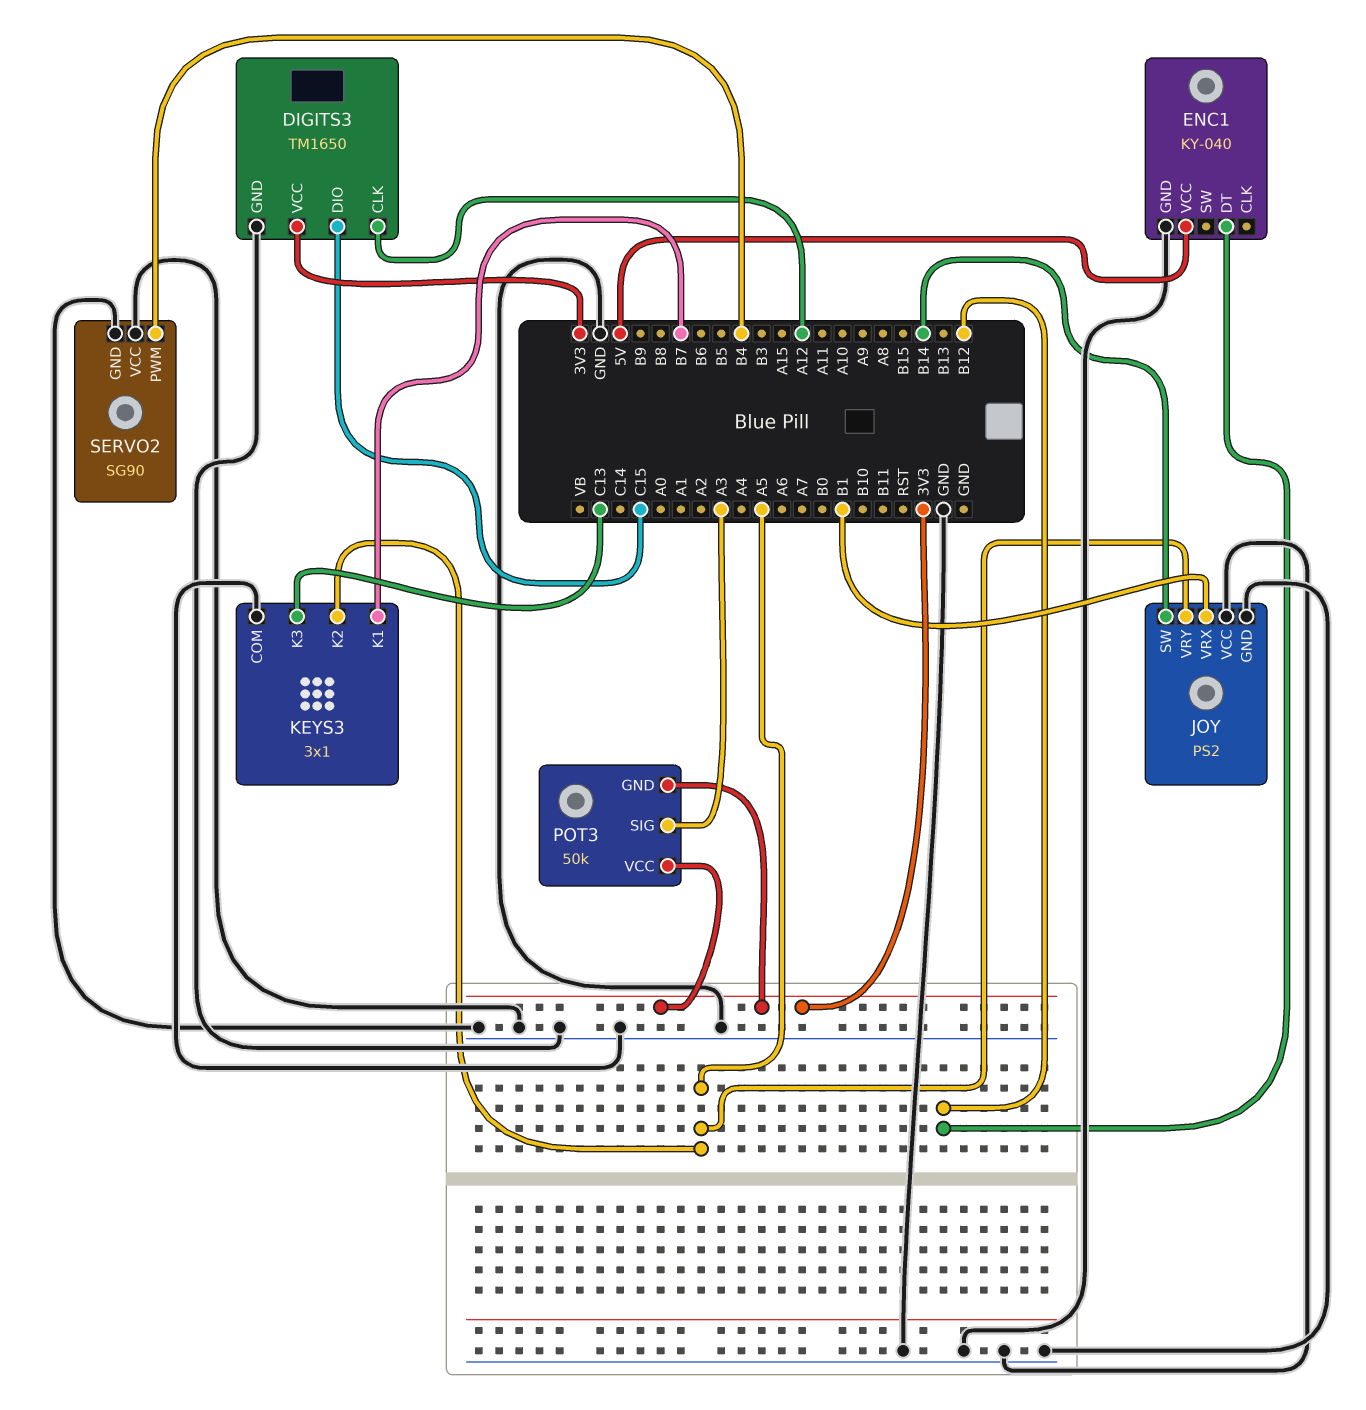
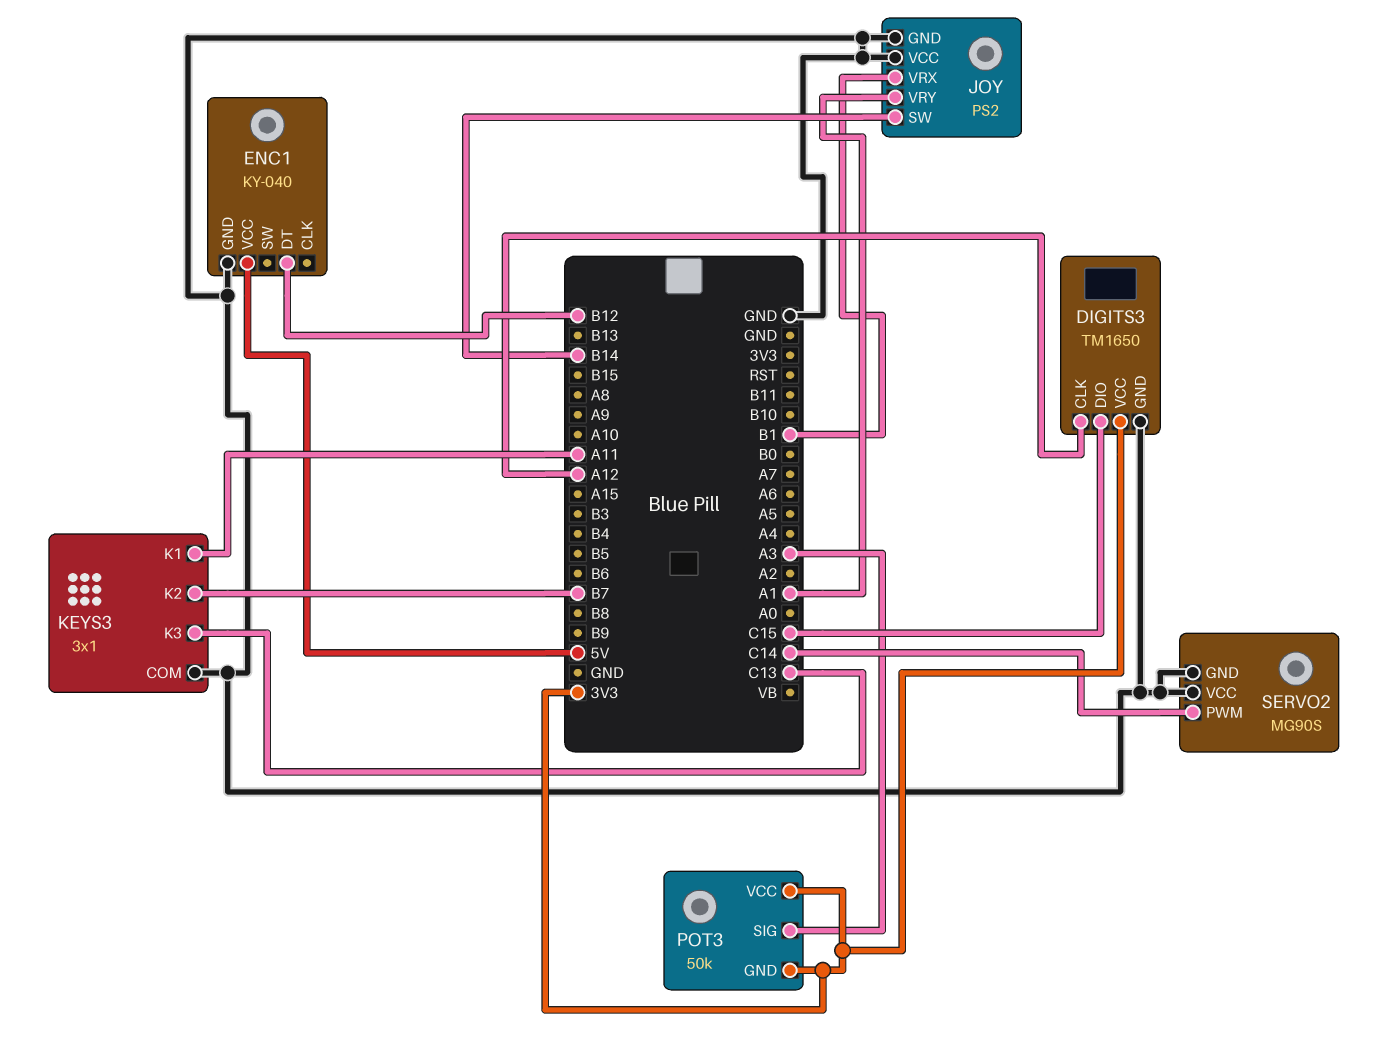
JOY pin VRY: A5 -> A1
KEYS3 pin K1: B7 -> A11
KEYS3 pin K2: A5 -> B7
SERVO2: SG90 -> MG90S
SERVO2 pin PWM: B4 -> C14

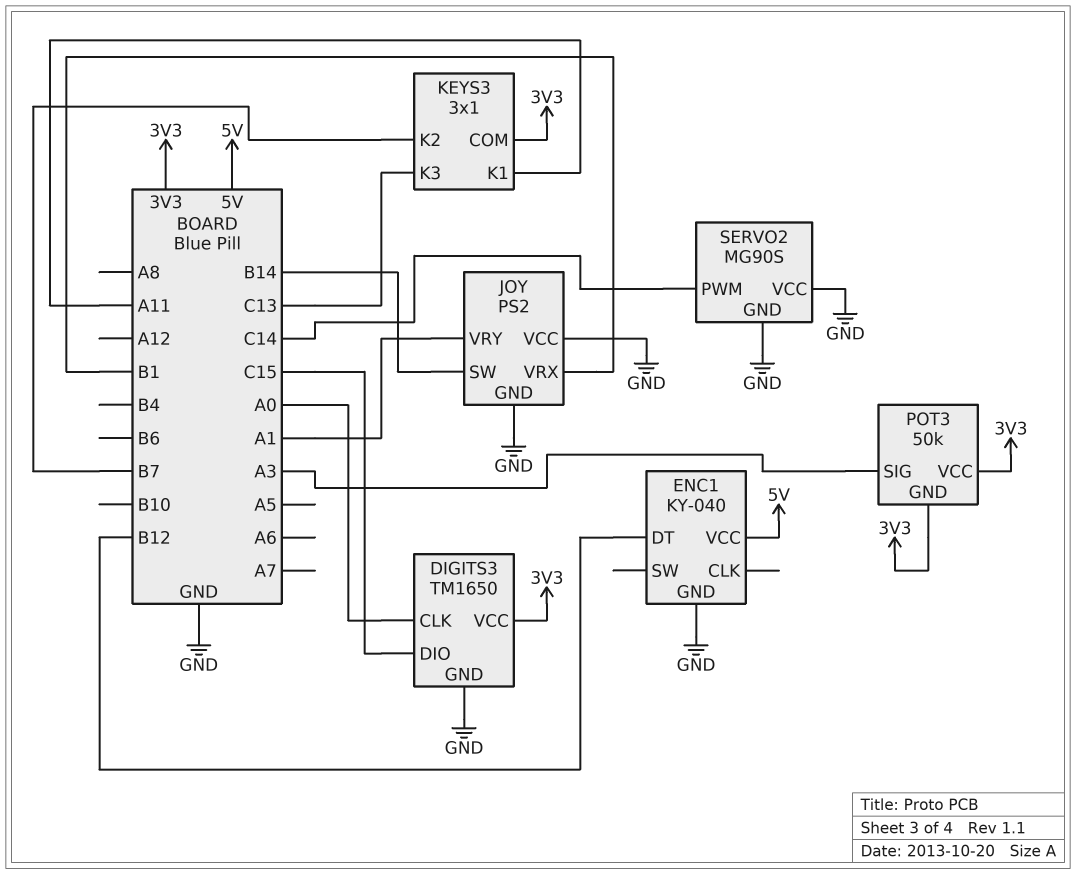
DIGITS3 pin CLK: A12 -> A0
KEYS3 pin COM: GND -> 3V3

